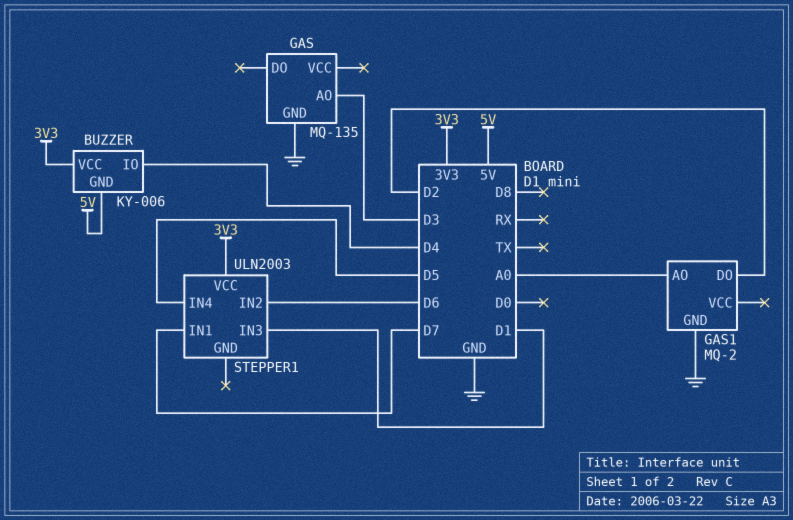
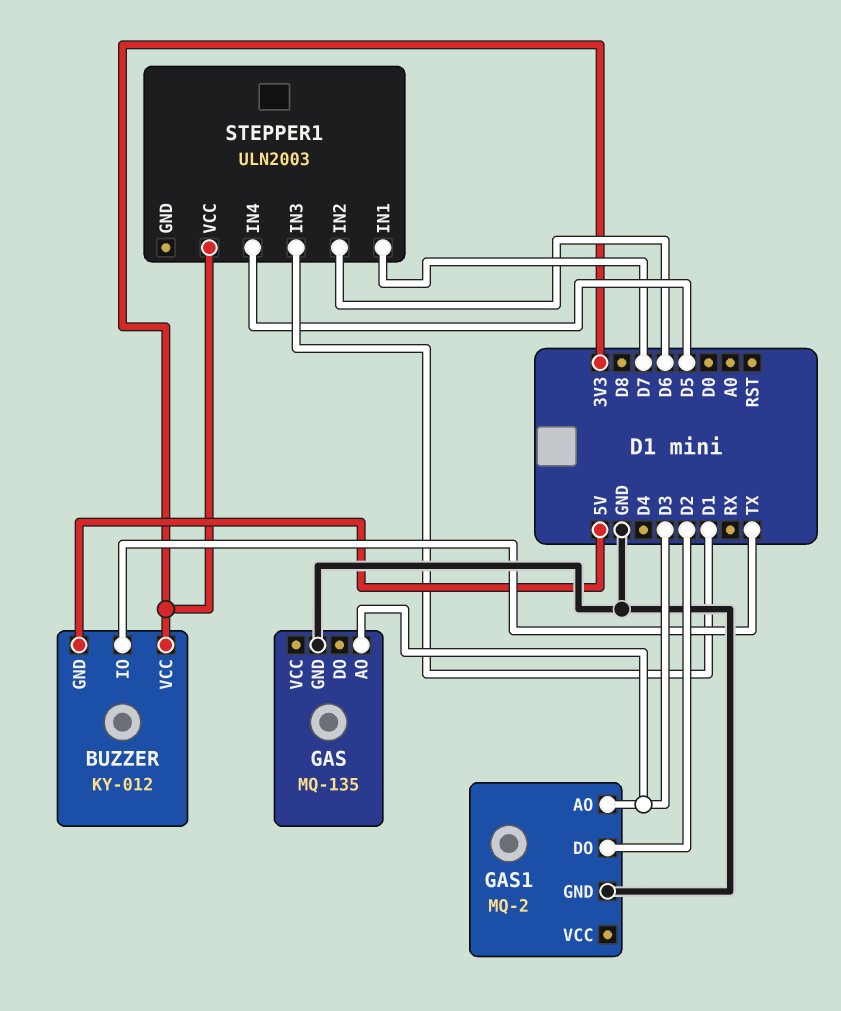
BUZZER: KY-006 -> KY-012
BUZZER pin IO: D4 -> TX
GAS1 pin AO: A0 -> D3

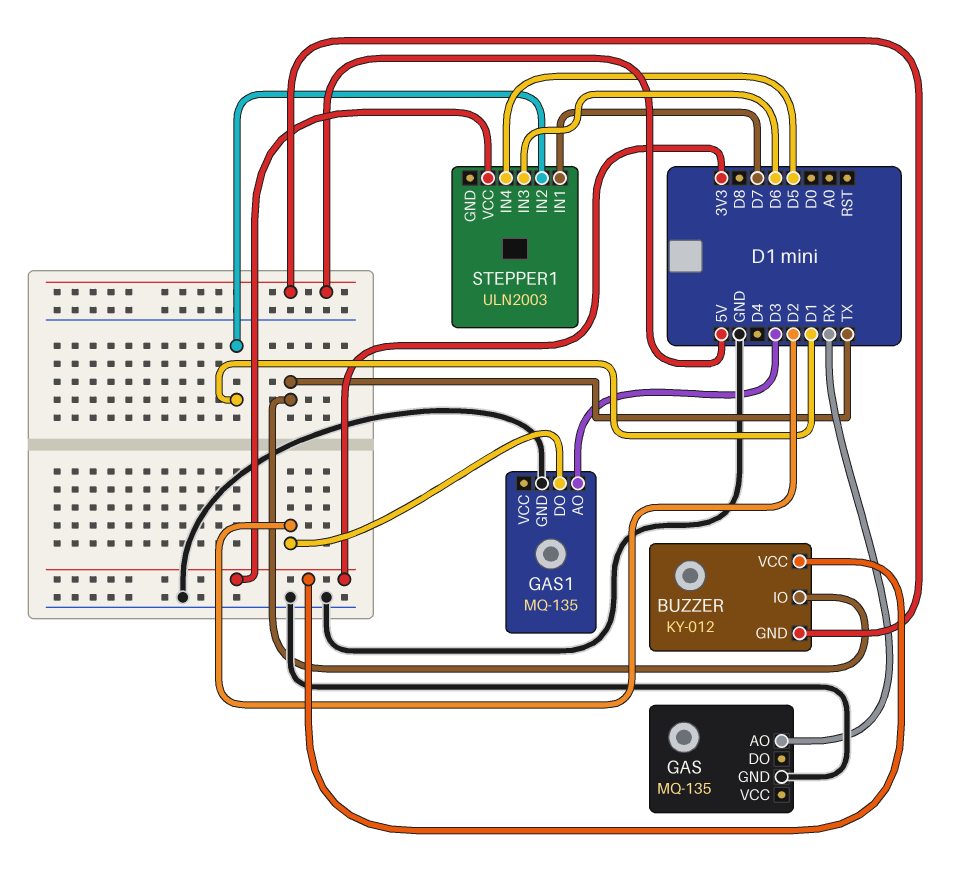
GAS pin AO: D3 -> RX
GAS1: MQ-2 -> MQ-135
STEPPER1 pin IN2: D6 -> D1
STEPPER1 pin IN3: D1 -> D6

